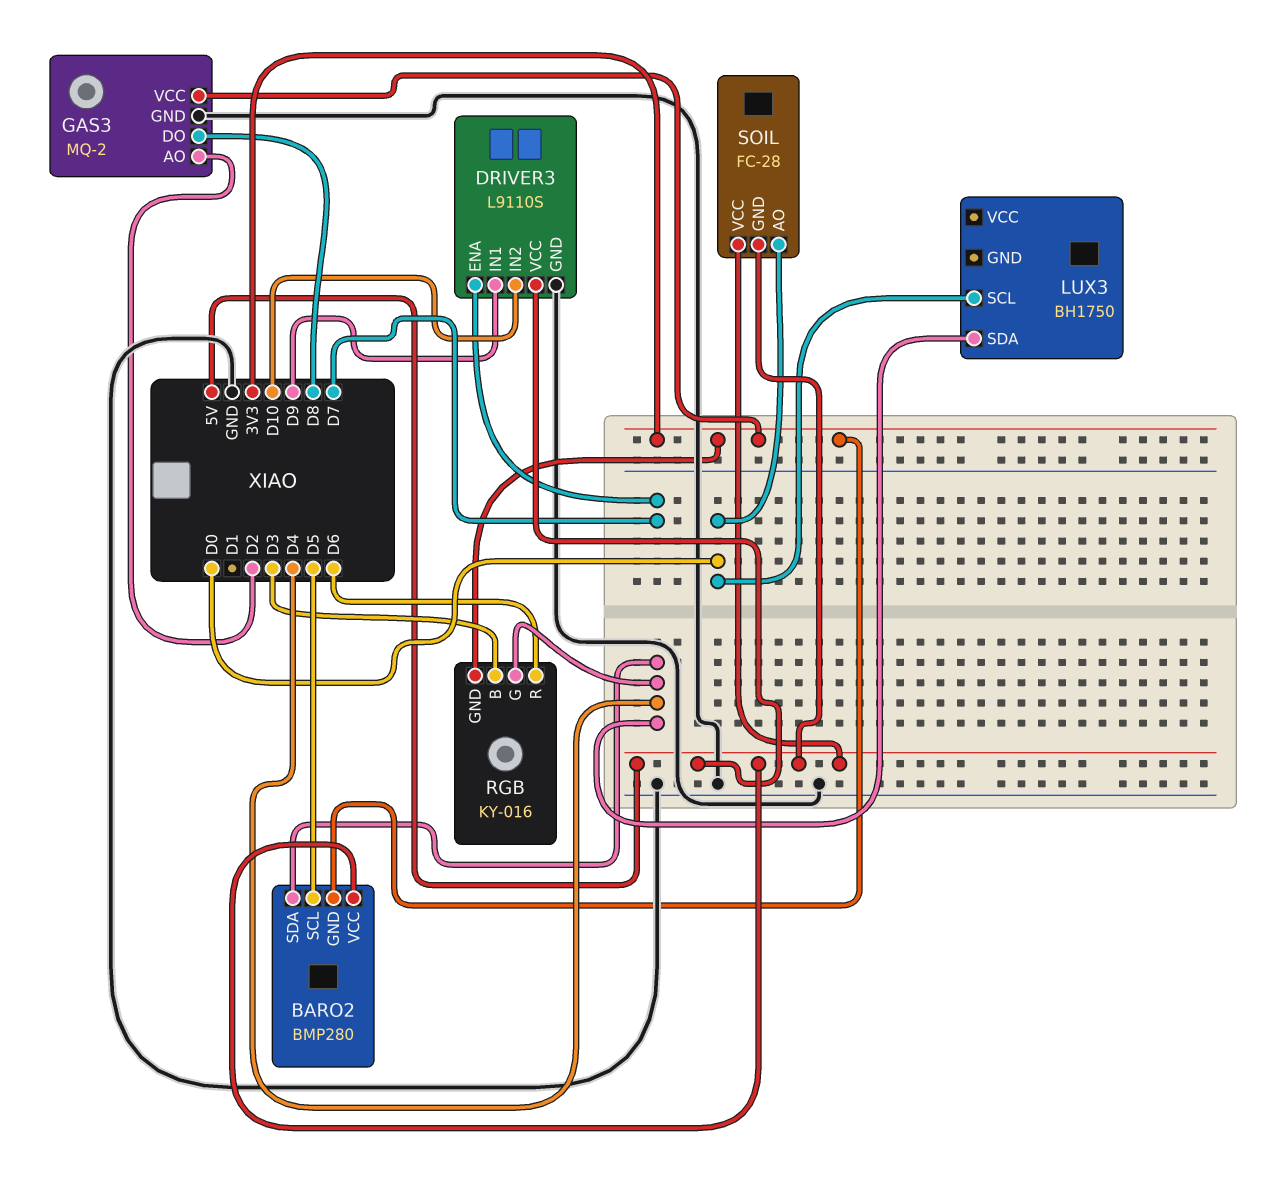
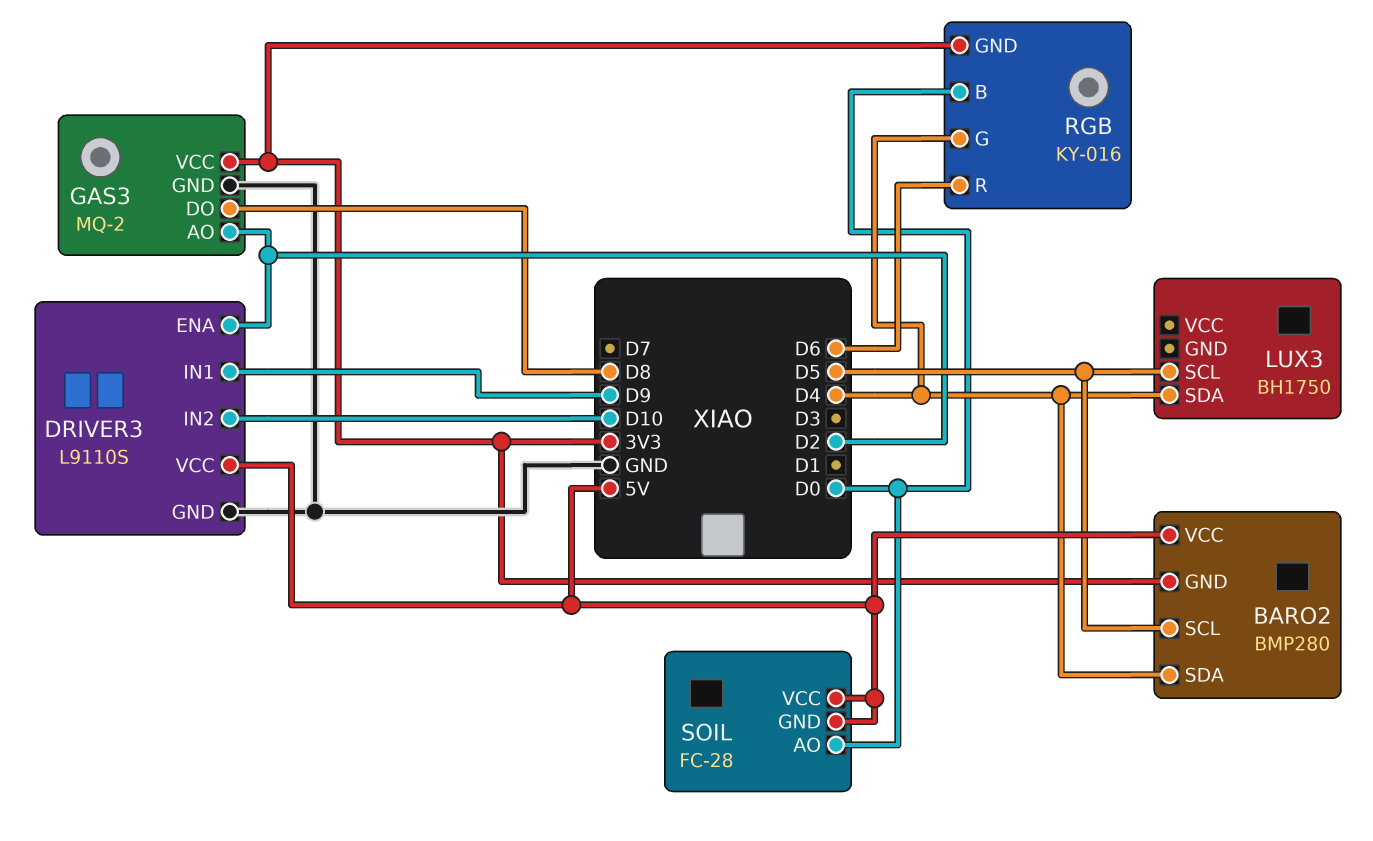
DRIVER3 pin ENA: D7 -> D2
LUX3 pin SCL: D0 -> D5
RGB pin B: D3 -> D0

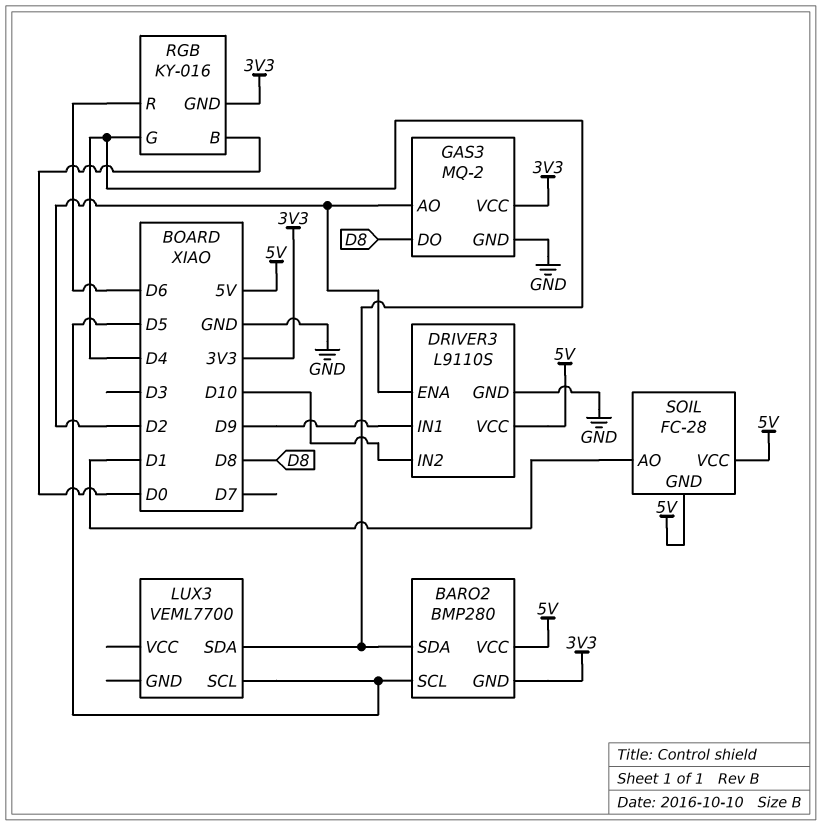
LUX3: BH1750 -> VEML7700
SOIL pin AO: D0 -> D1

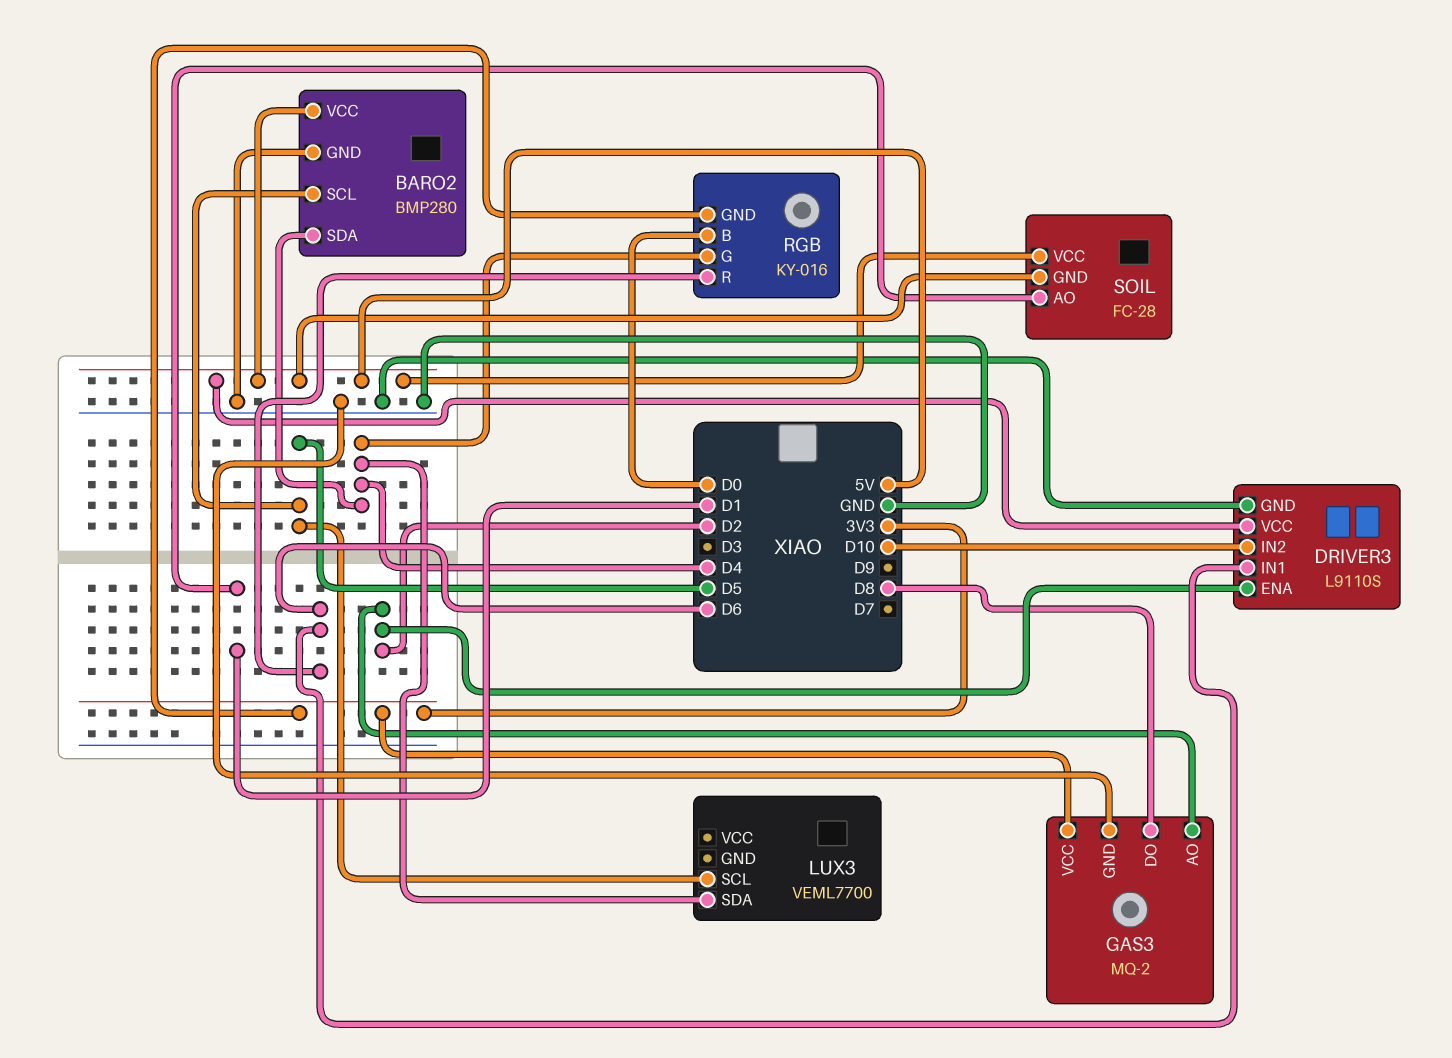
BARO2 pin GND: 3V3 -> GND
DRIVER3 pin IN1: D9 -> D6

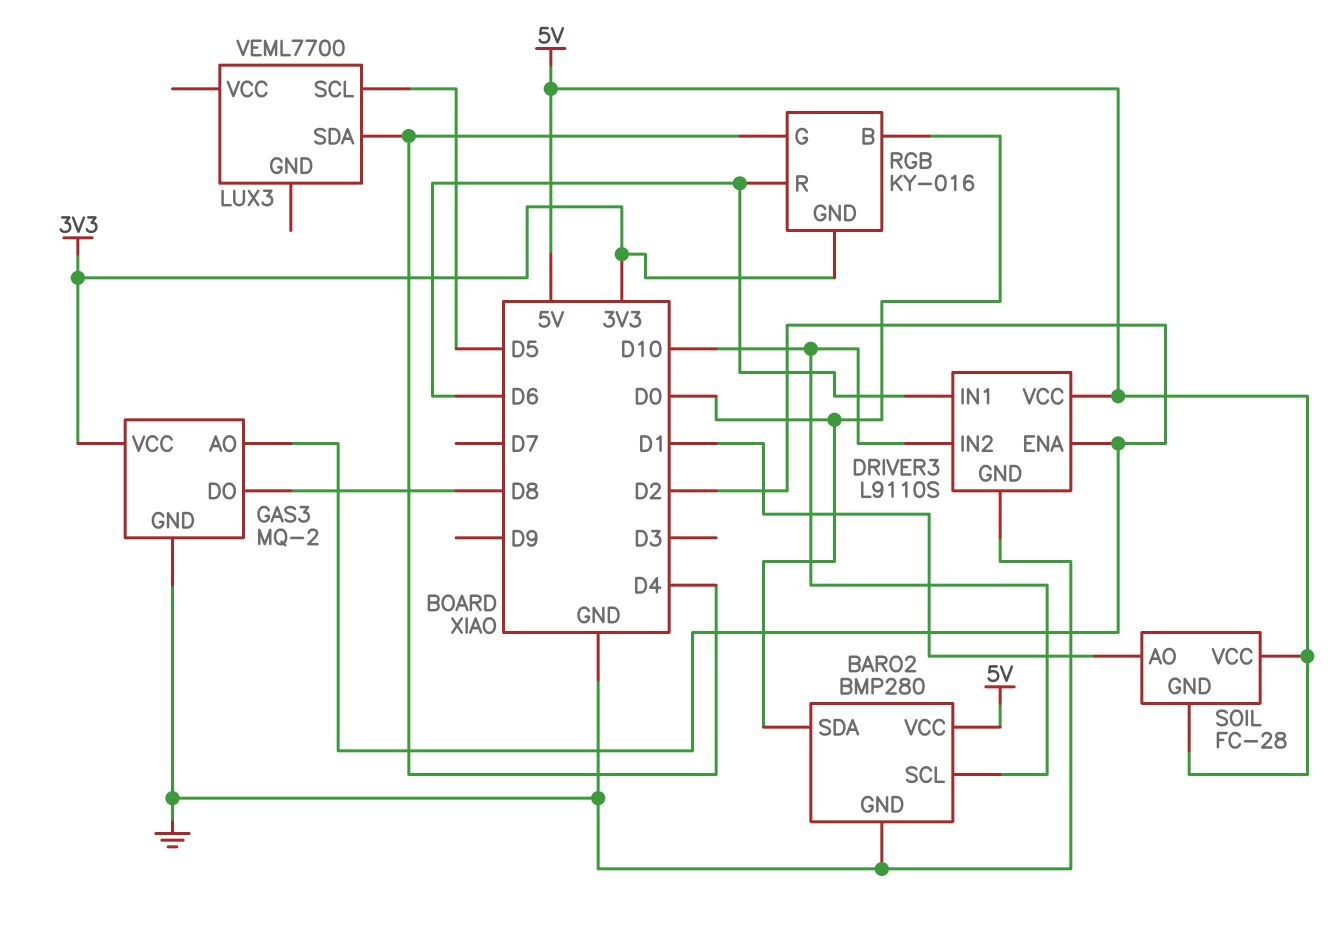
BARO2 pin SCL: D5 -> D10
BARO2 pin SDA: D4 -> D0

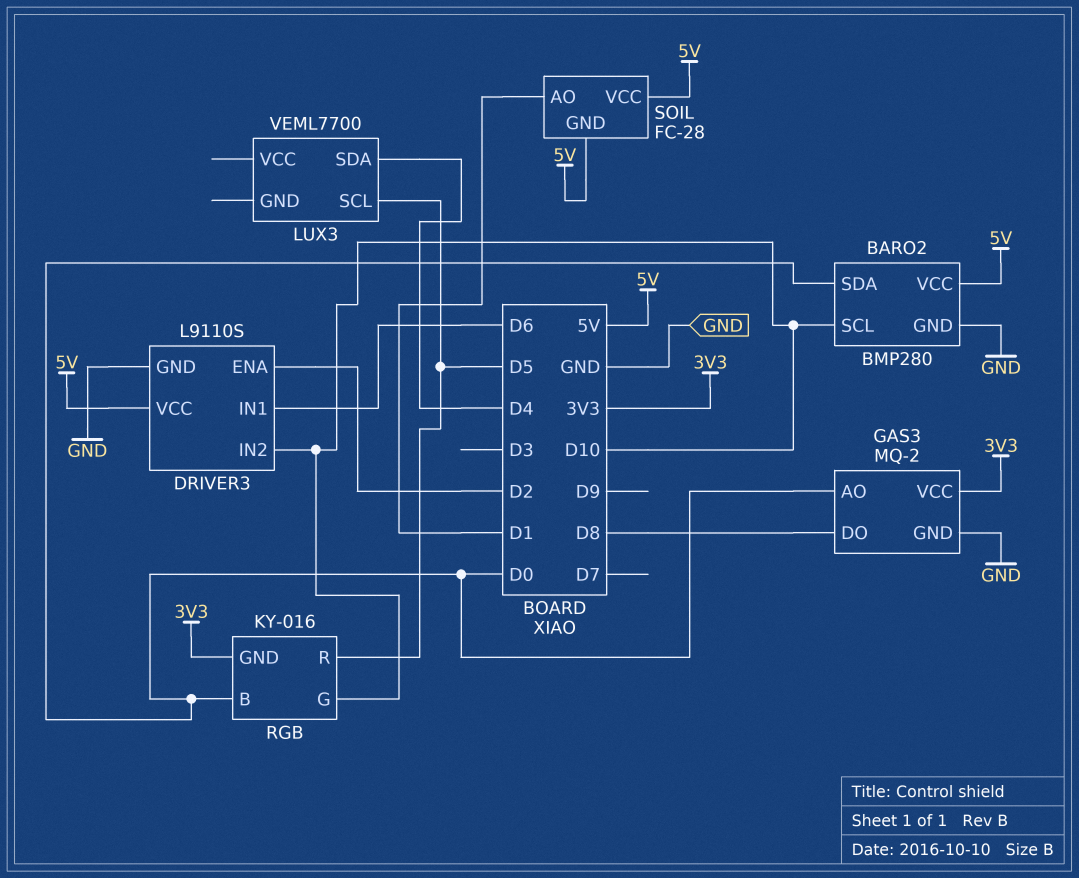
GAS3 pin AO: D2 -> D0
RGB pin G: D4 -> D10
RGB pin R: D6 -> D5

